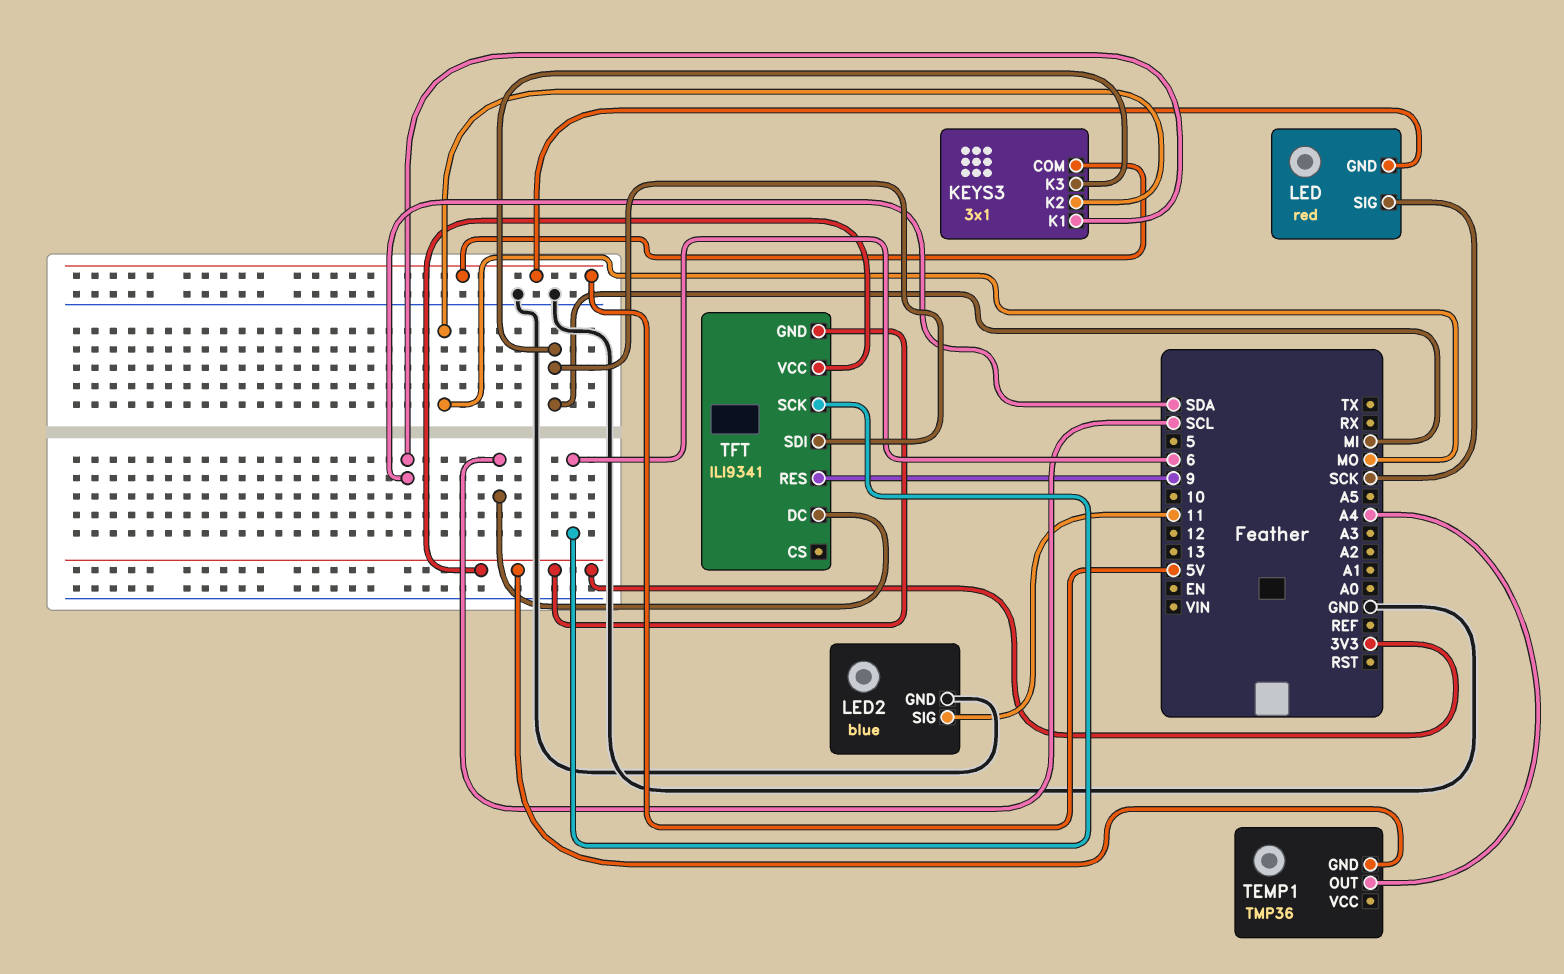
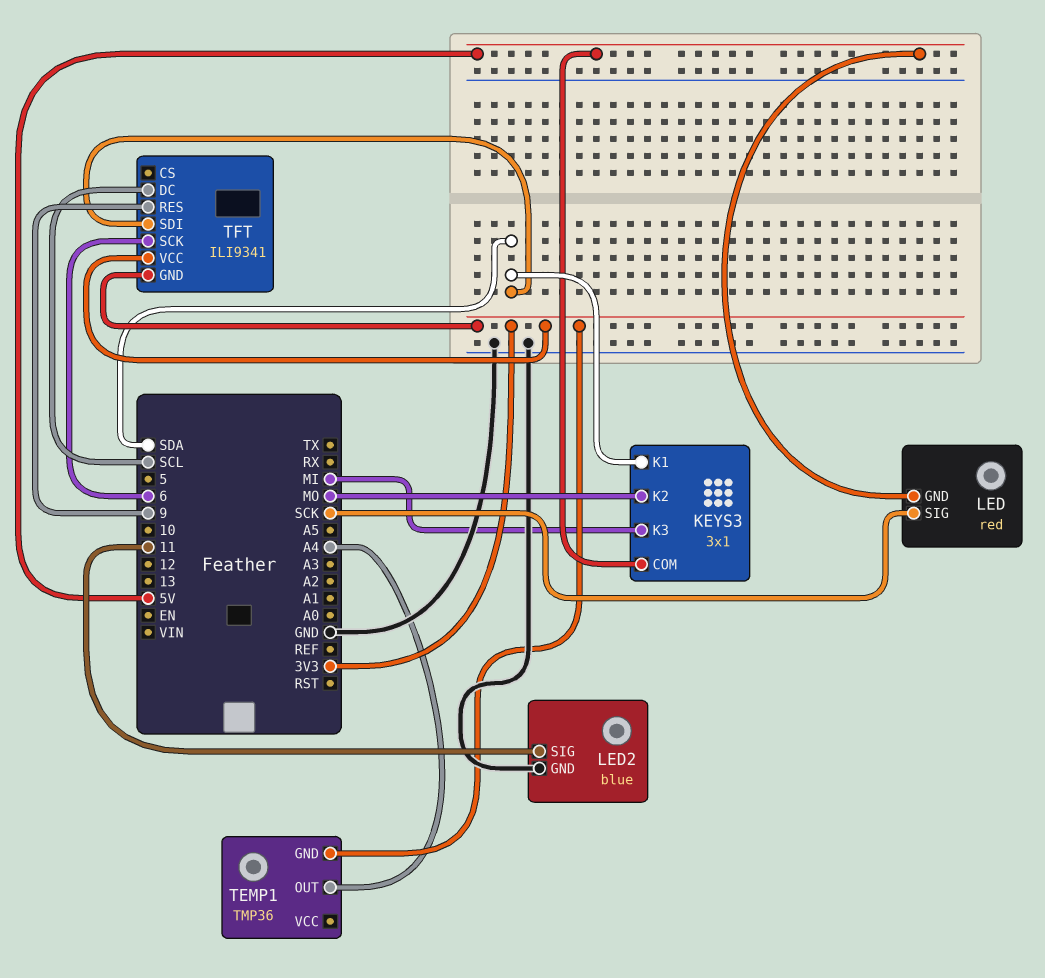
TFT pin SDI: MI -> SDA

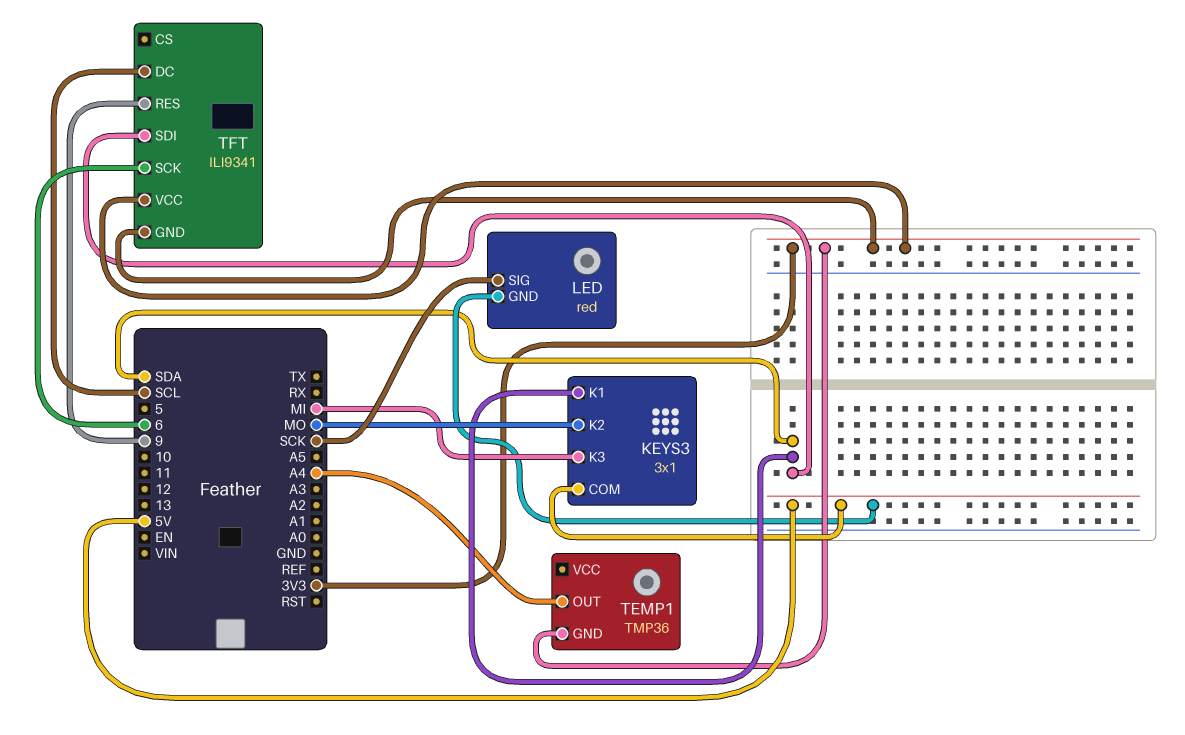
LED2: blue -> none
LED2 pin GND: GND -> none
LED2 pin SIG: 11 -> none

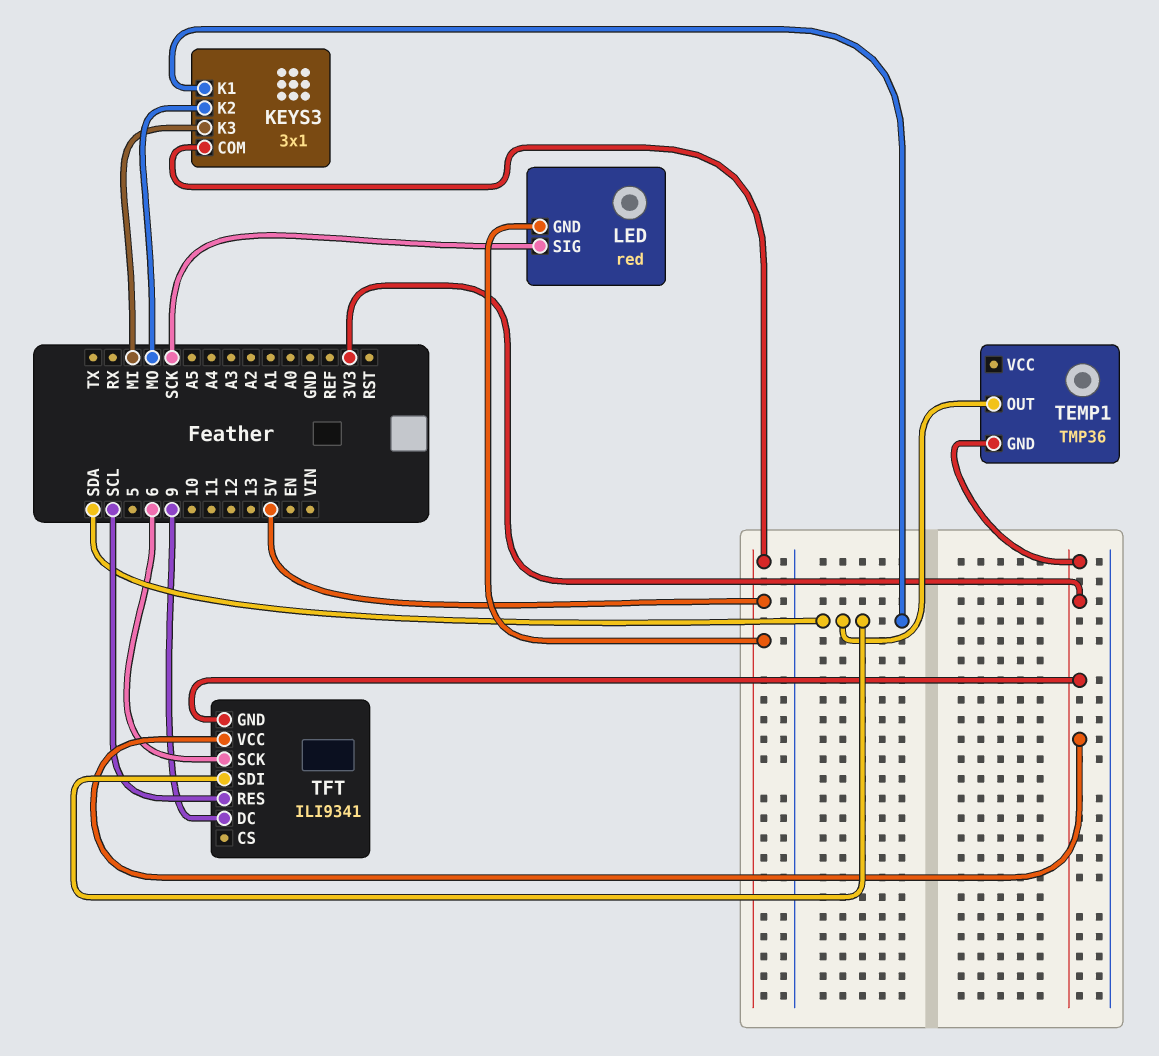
TEMP1 pin OUT: A4 -> SDA
TFT pin DC: SCL -> 9
TFT pin RES: 9 -> SCL

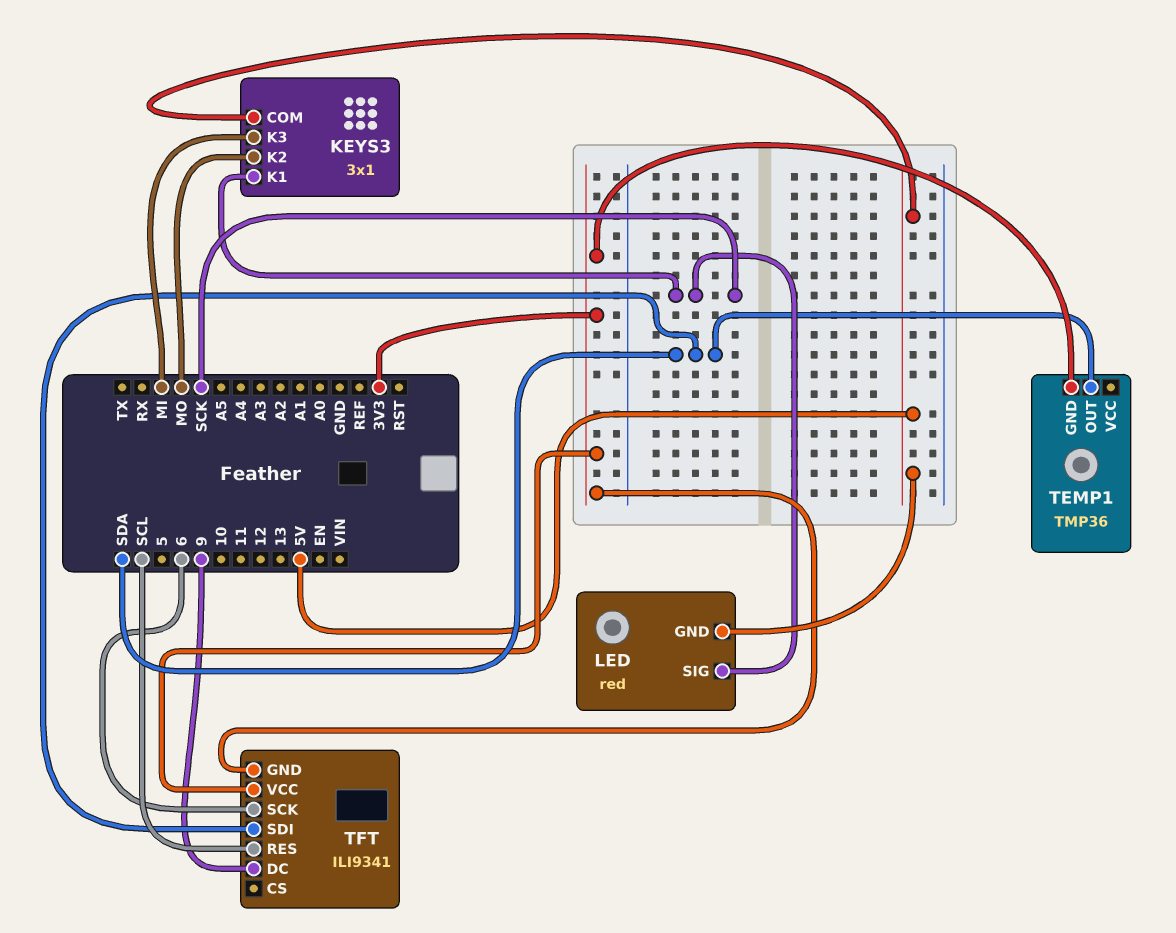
KEYS3 pin K1: SDA -> SCK

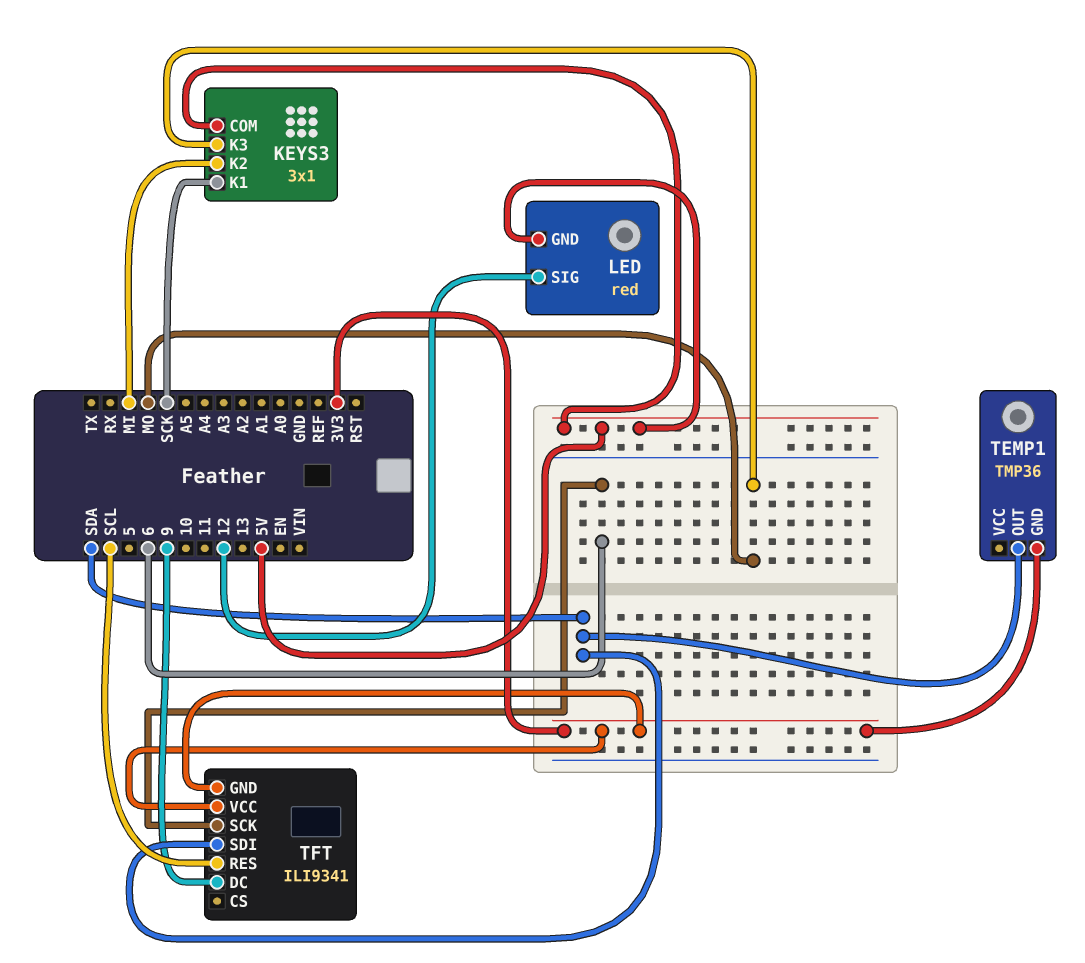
KEYS3 pin K2: MO -> MI
KEYS3 pin K3: MI -> MO
LED pin SIG: SCK -> 12

